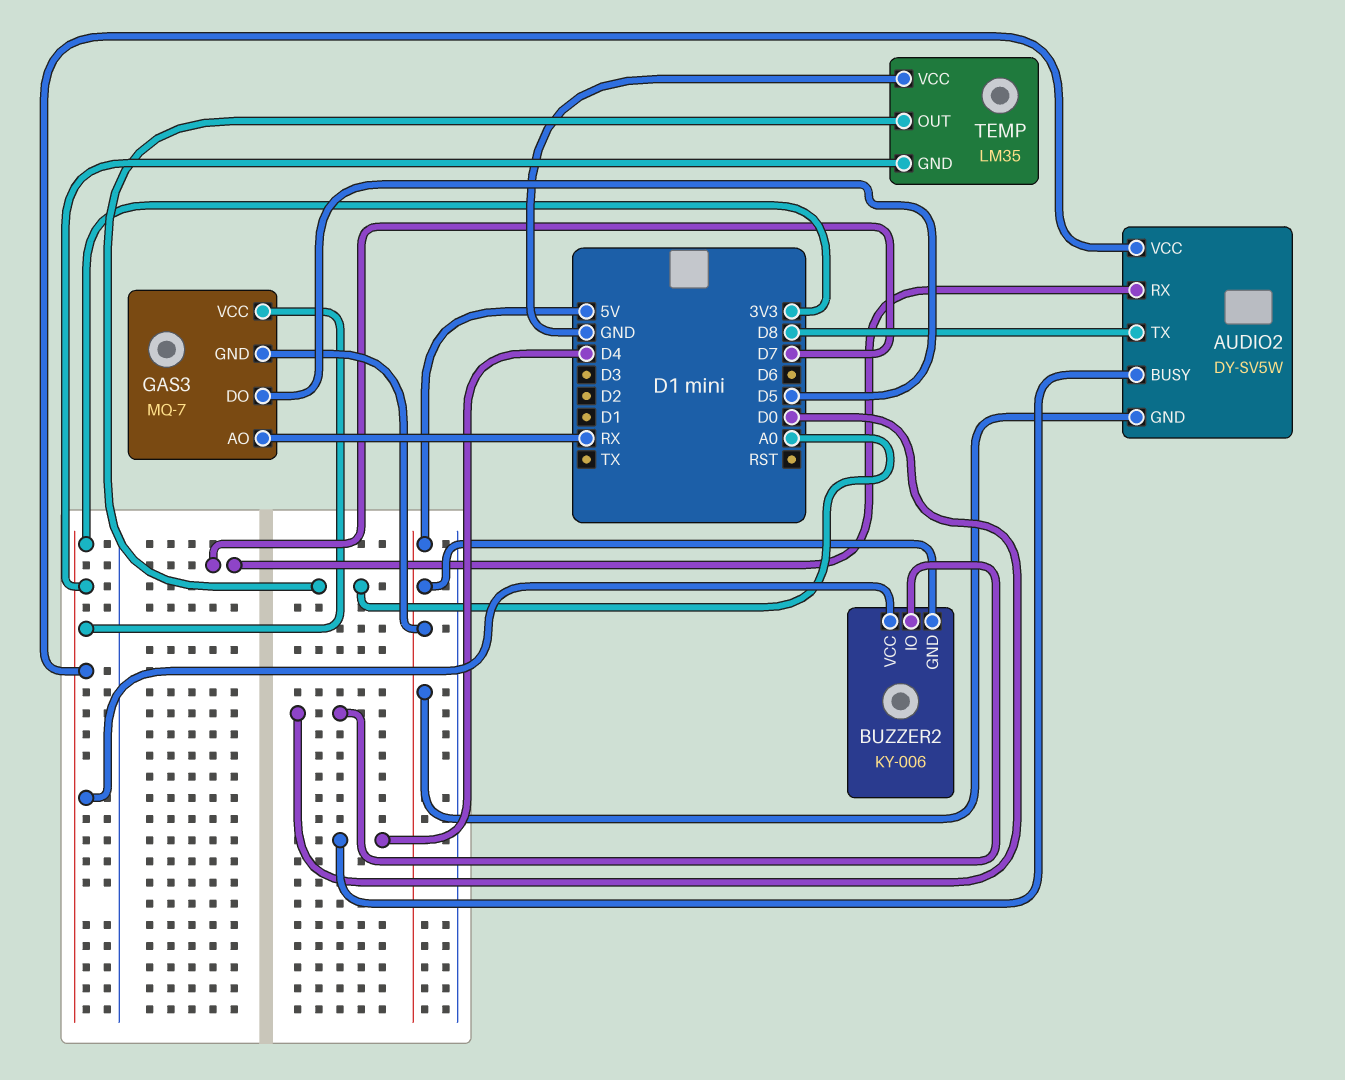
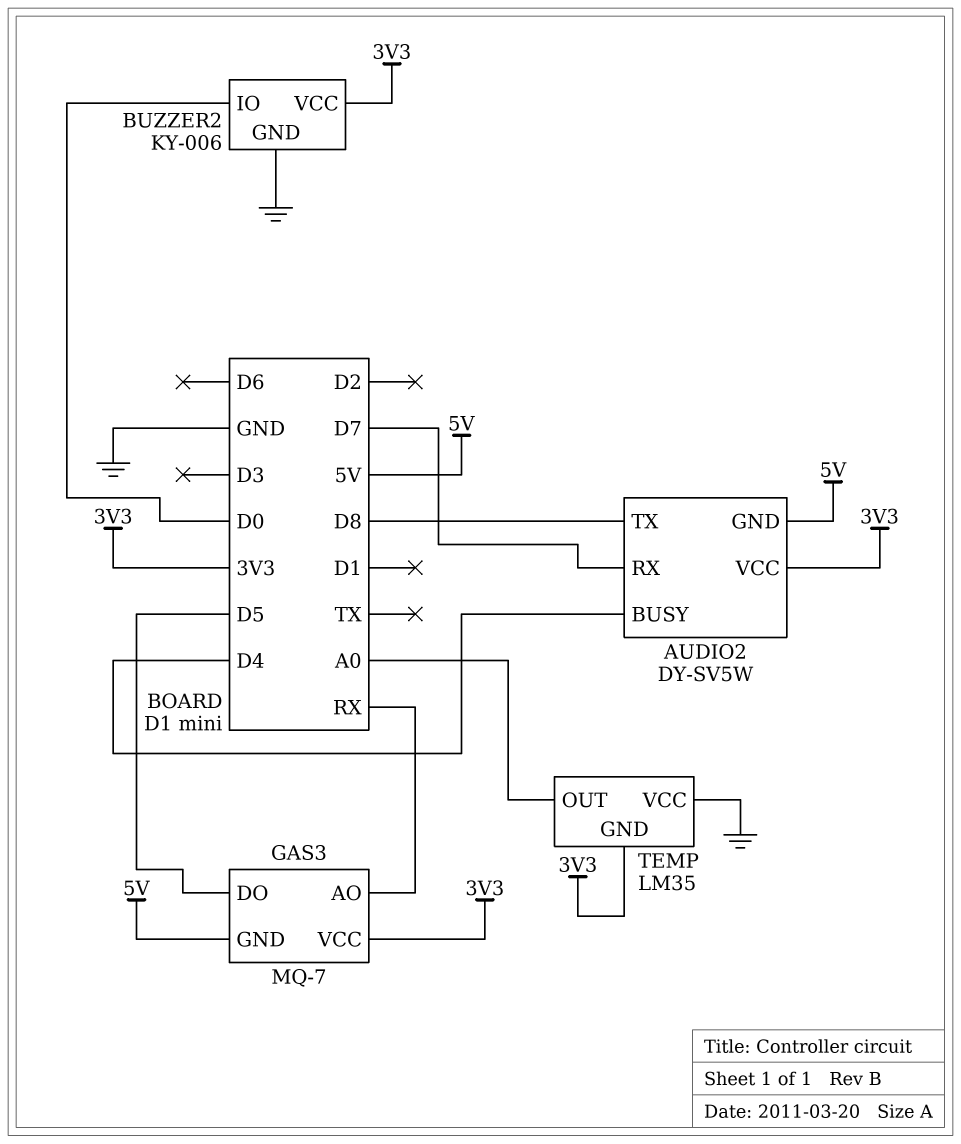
BUZZER2 pin GND: 5V -> GND

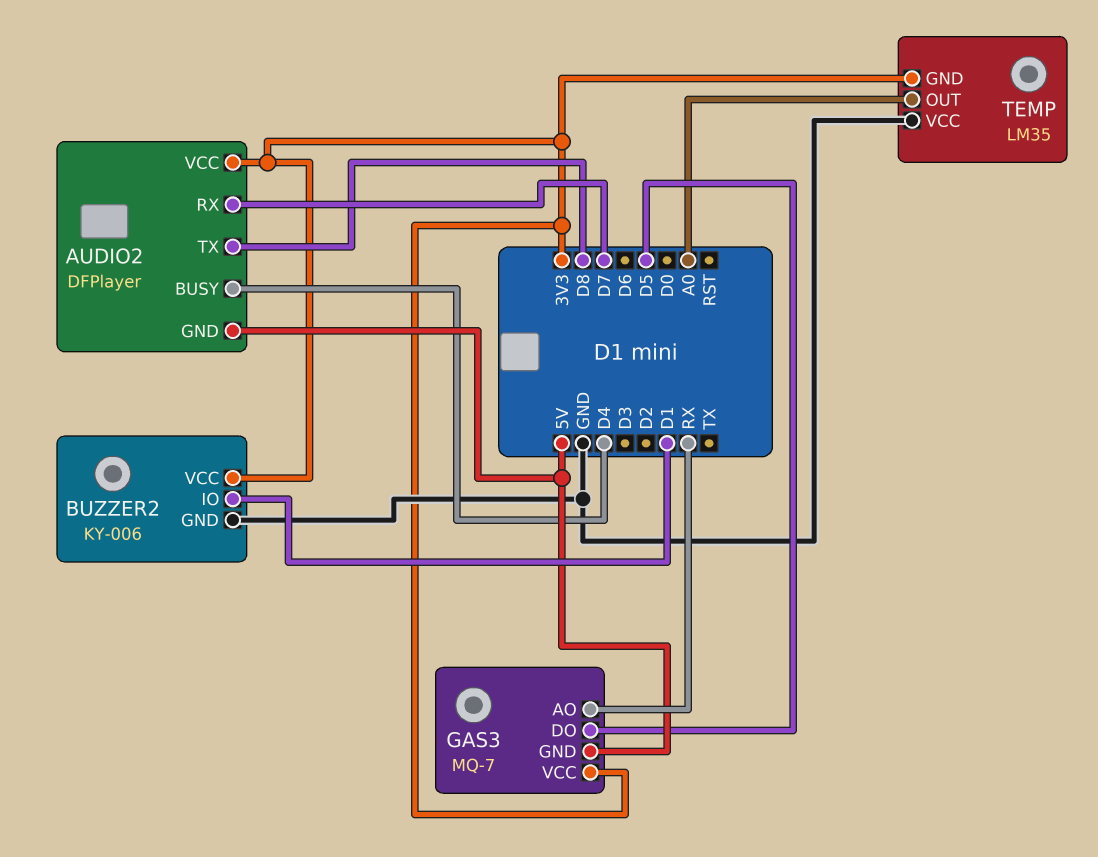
AUDIO2: DY-SV5W -> DFPlayer
BUZZER2 pin IO: D0 -> D1

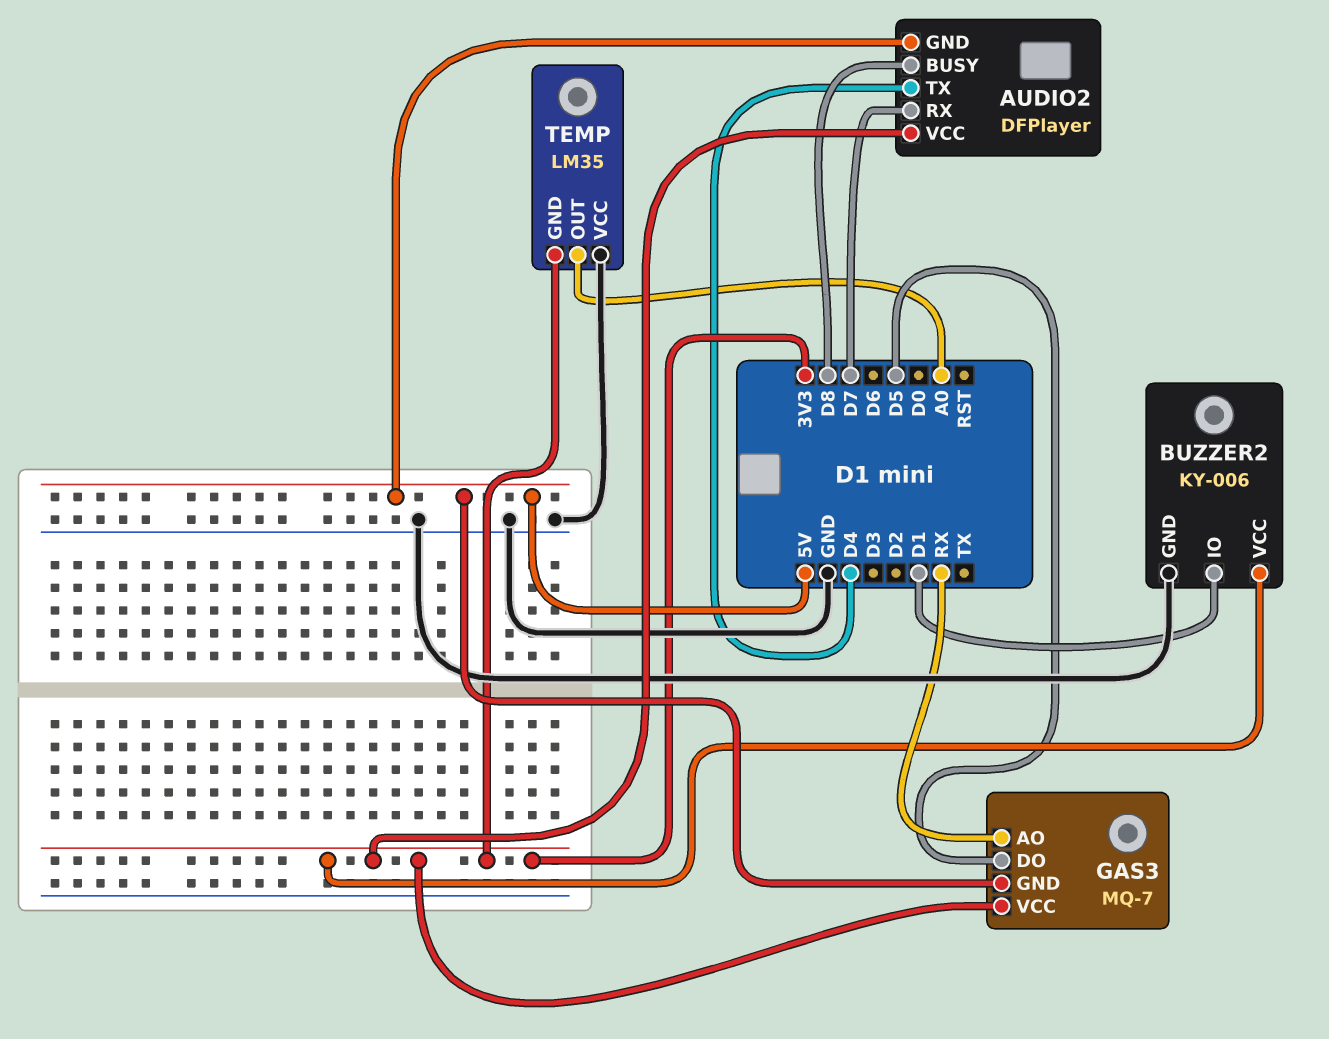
AUDIO2 pin BUSY: D4 -> D8
AUDIO2 pin TX: D8 -> D4

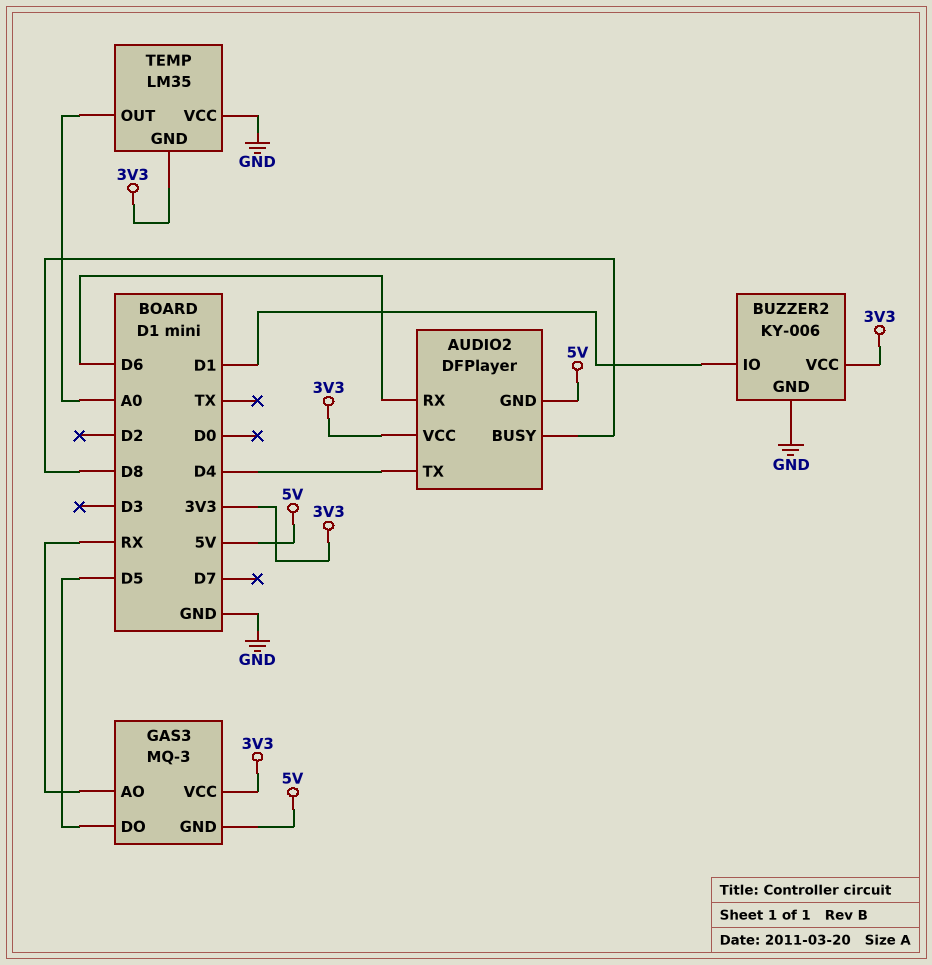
AUDIO2 pin RX: D7 -> D6
GAS3: MQ-7 -> MQ-3

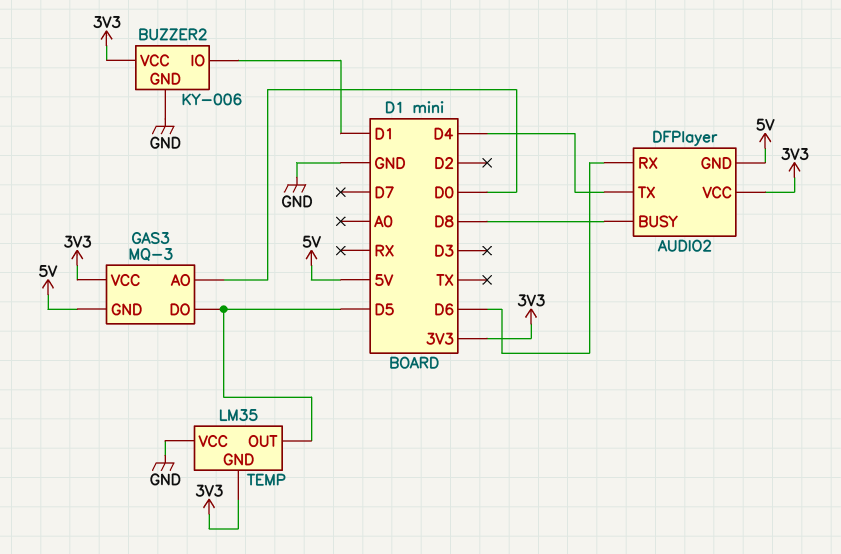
GAS3 pin AO: RX -> D0
TEMP pin OUT: A0 -> D5

